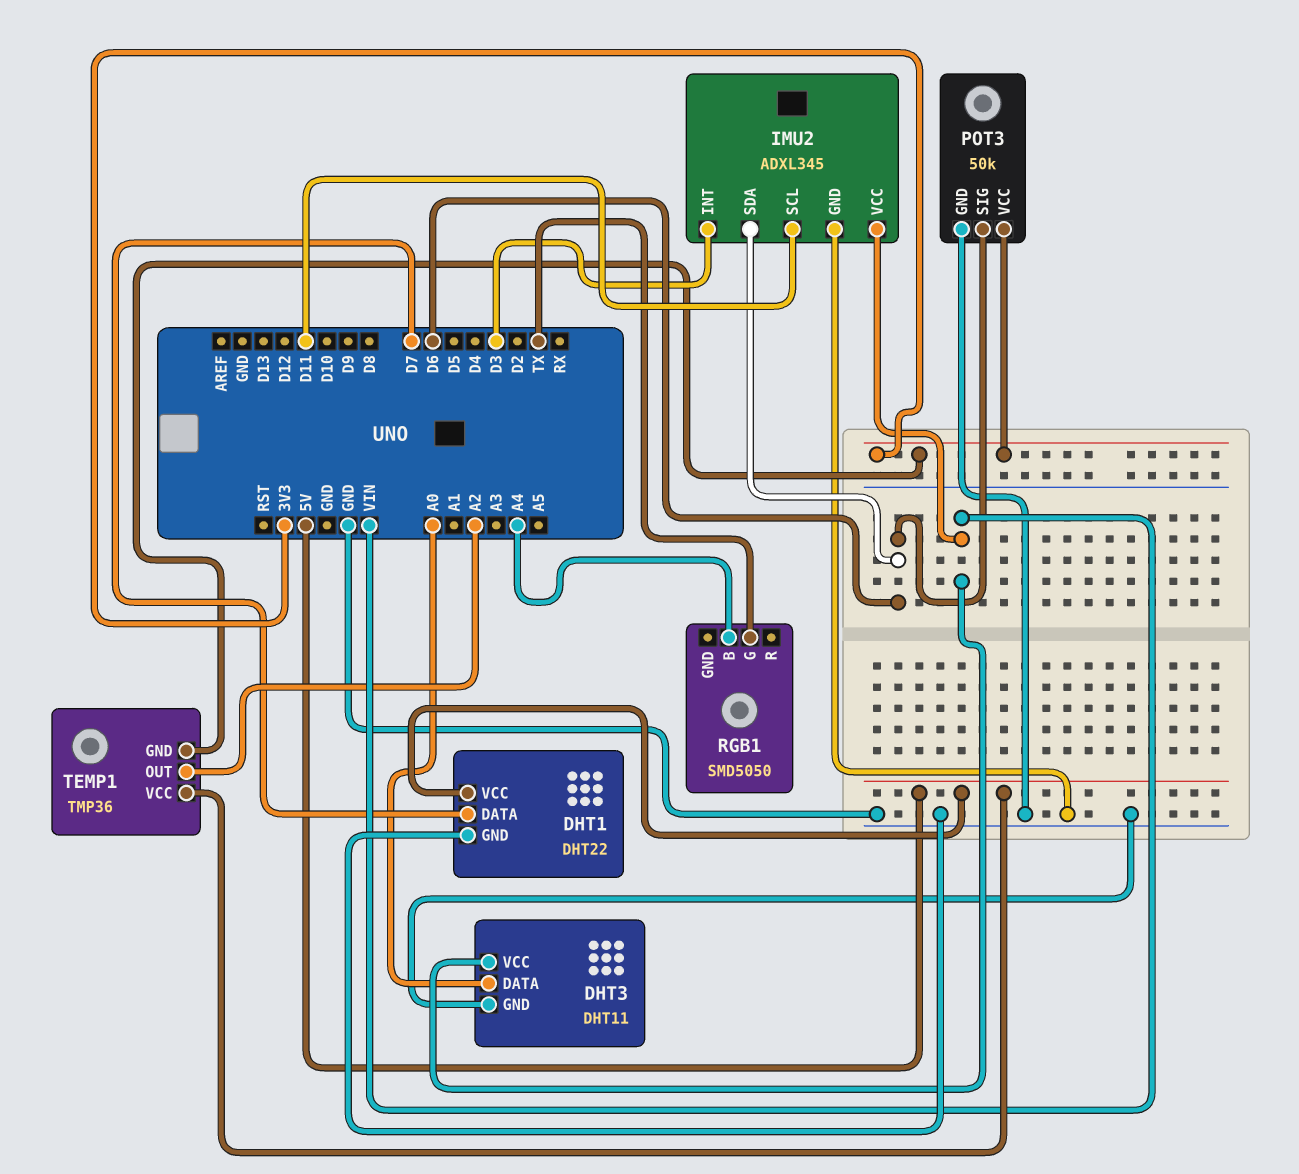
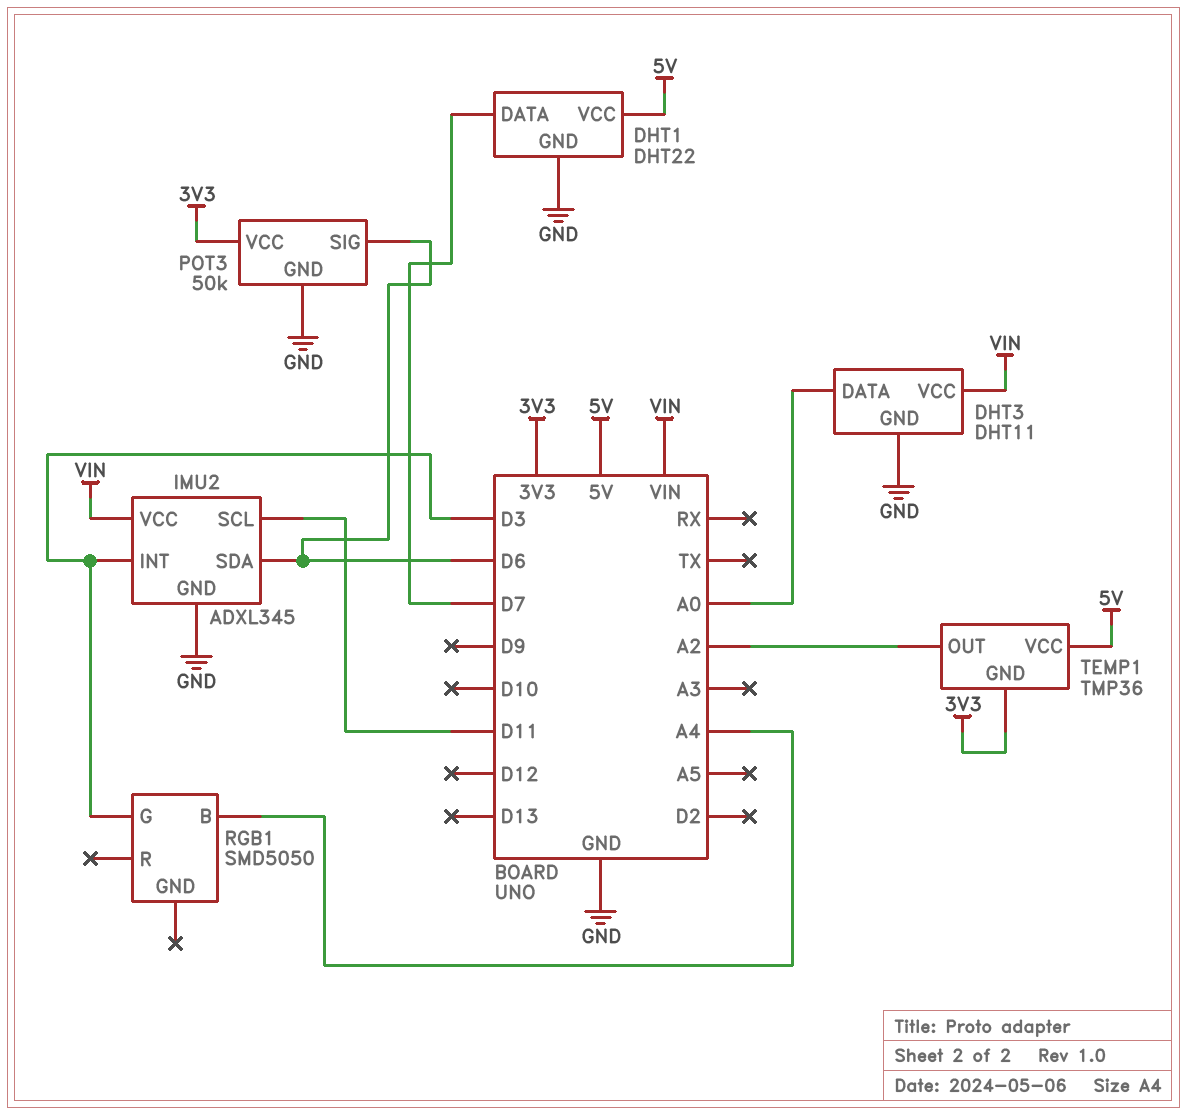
RGB1 pin G: TX -> D3

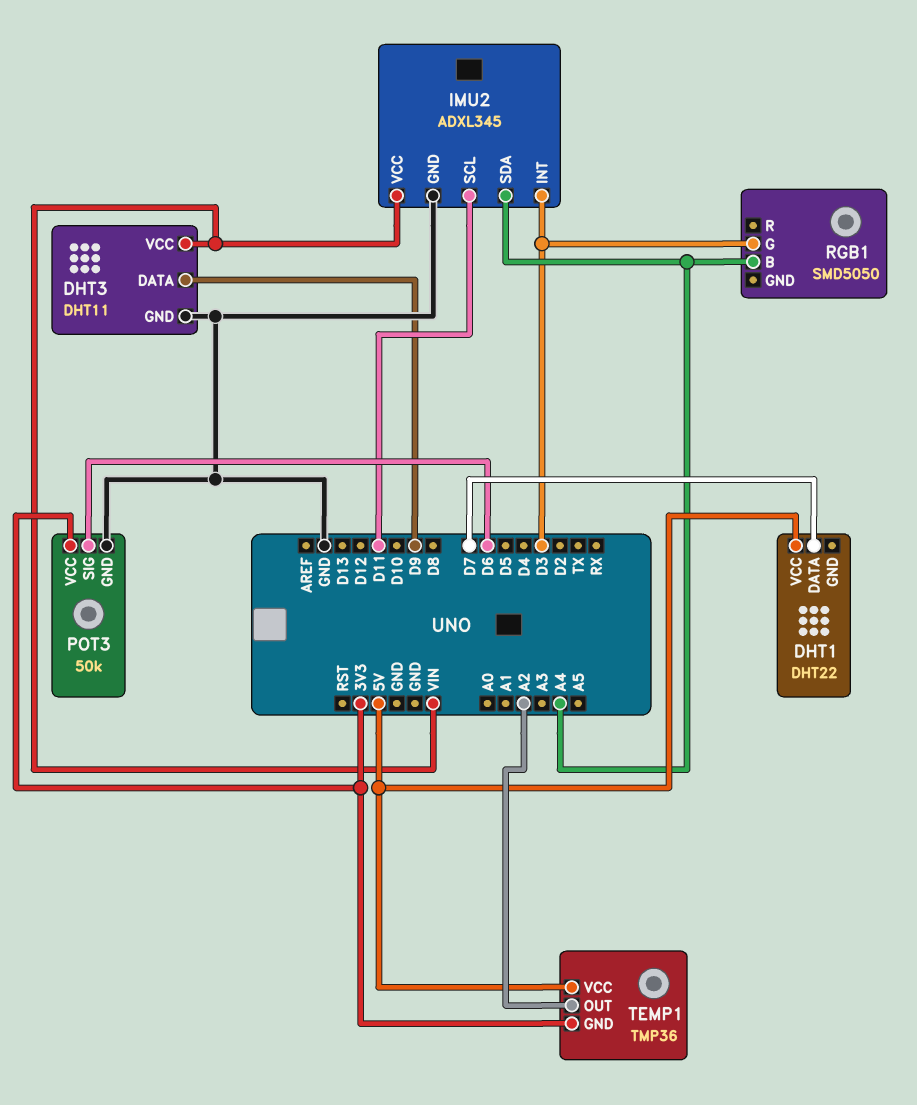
DHT1 pin GND: GND -> none
DHT3 pin DATA: A0 -> D9
IMU2 pin SDA: D6 -> A4

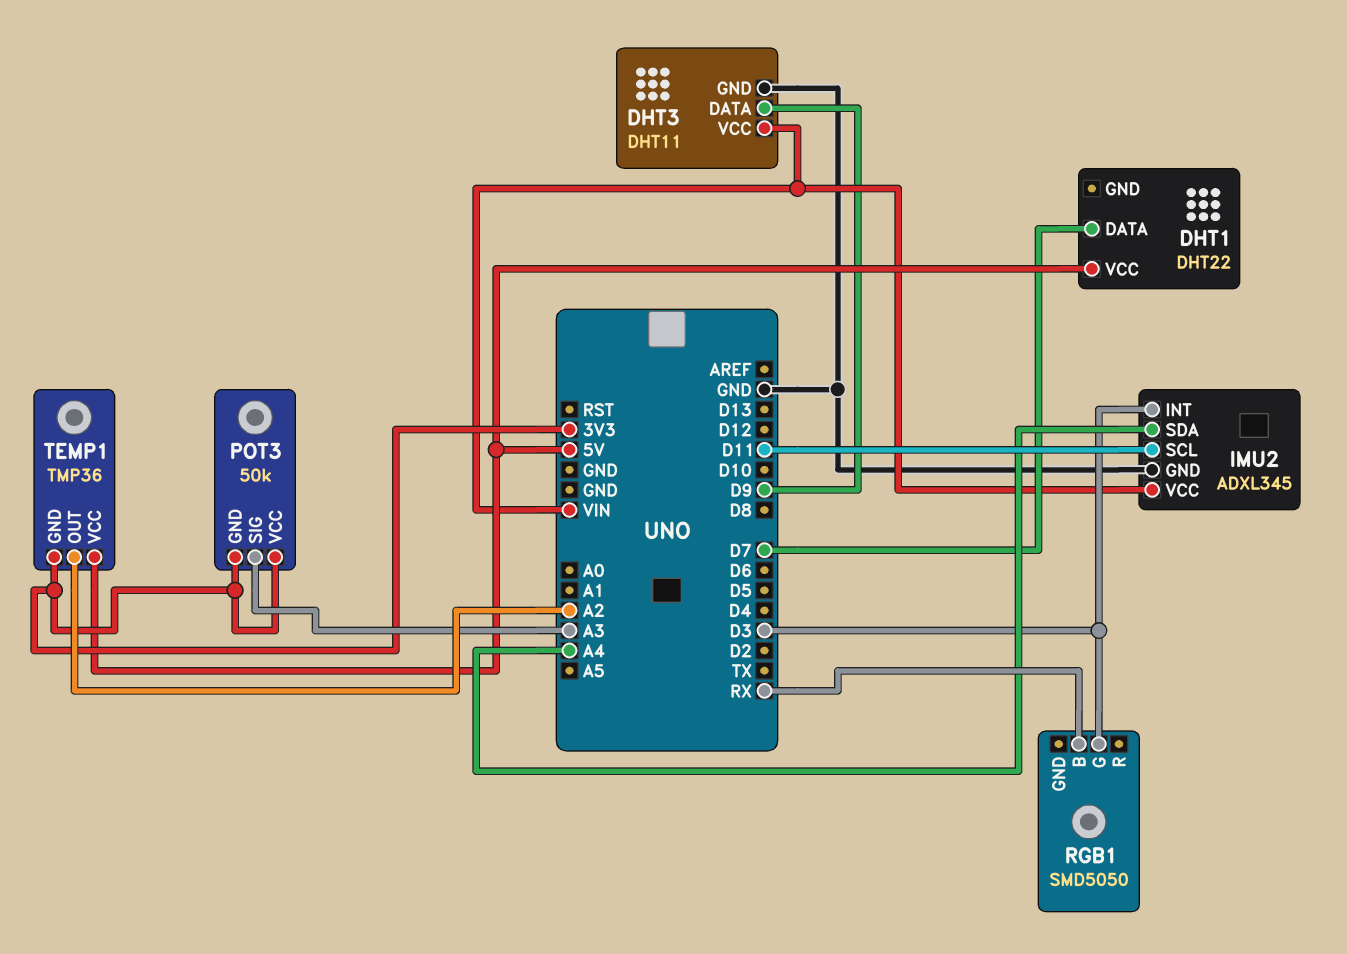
POT3 pin GND: GND -> 3V3
POT3 pin SIG: D6 -> A3
RGB1 pin B: A4 -> RX

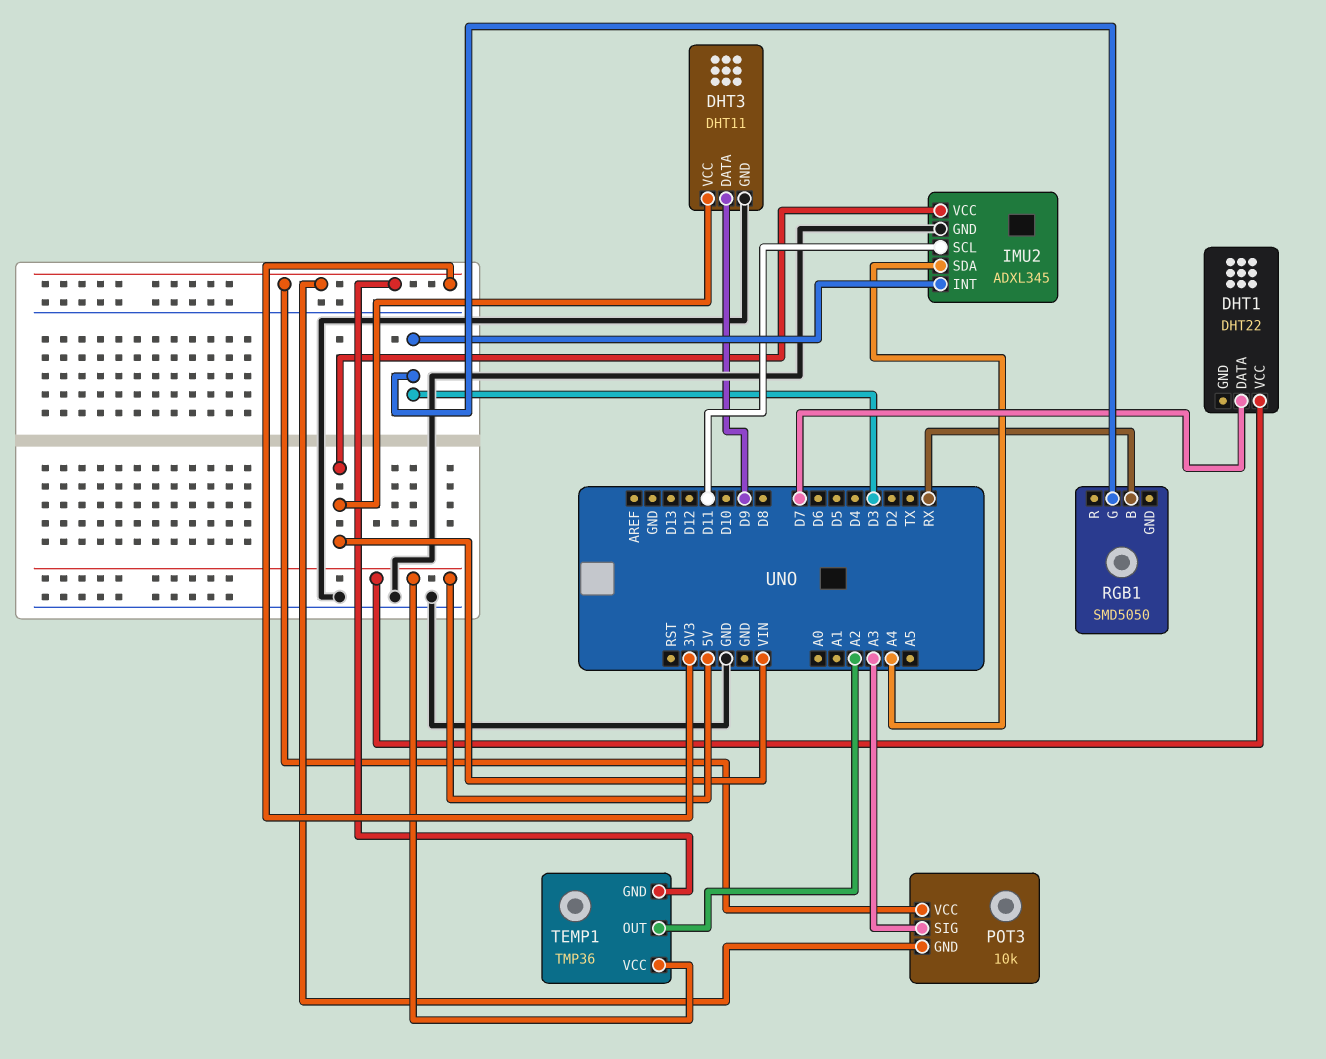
POT3: 50k -> 10k

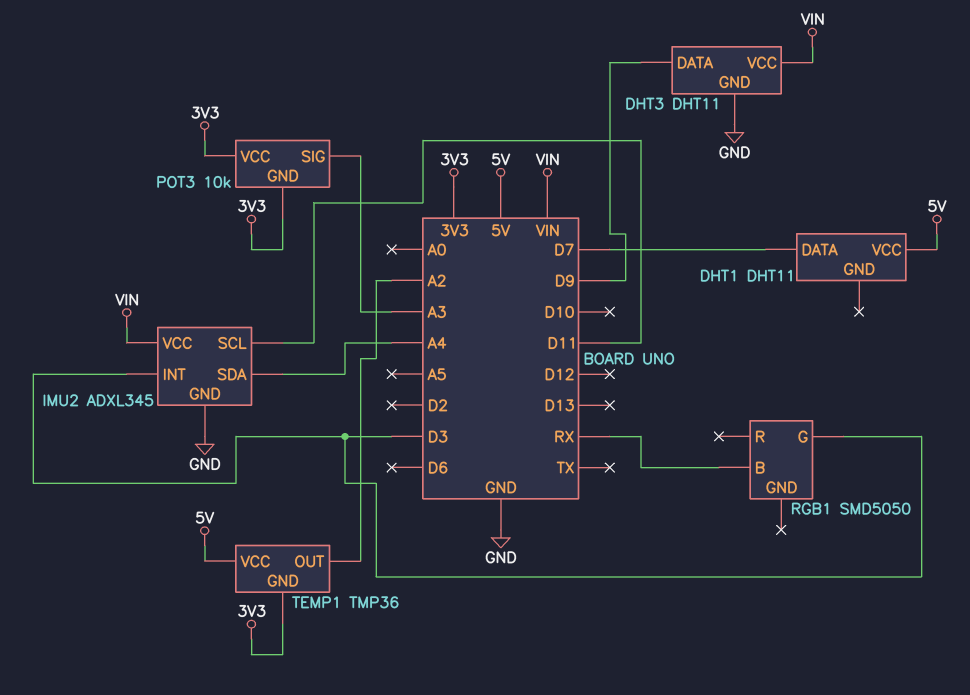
DHT1: DHT22 -> DHT11

